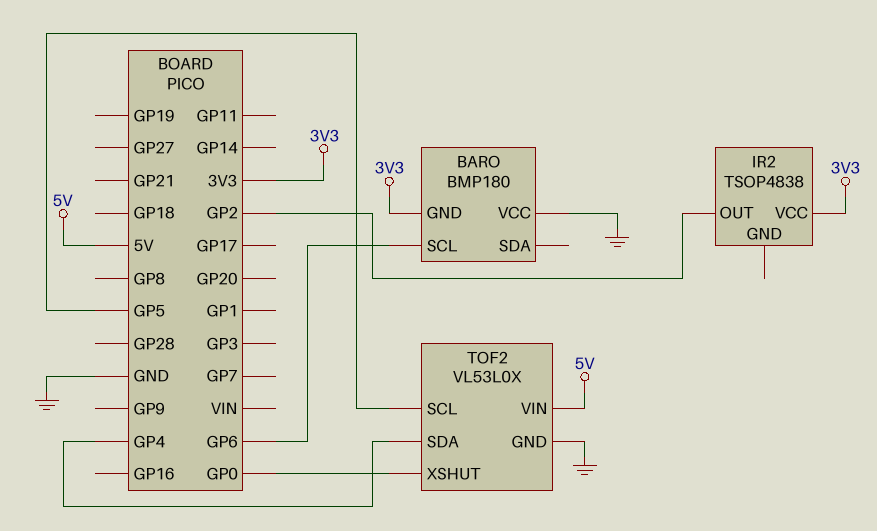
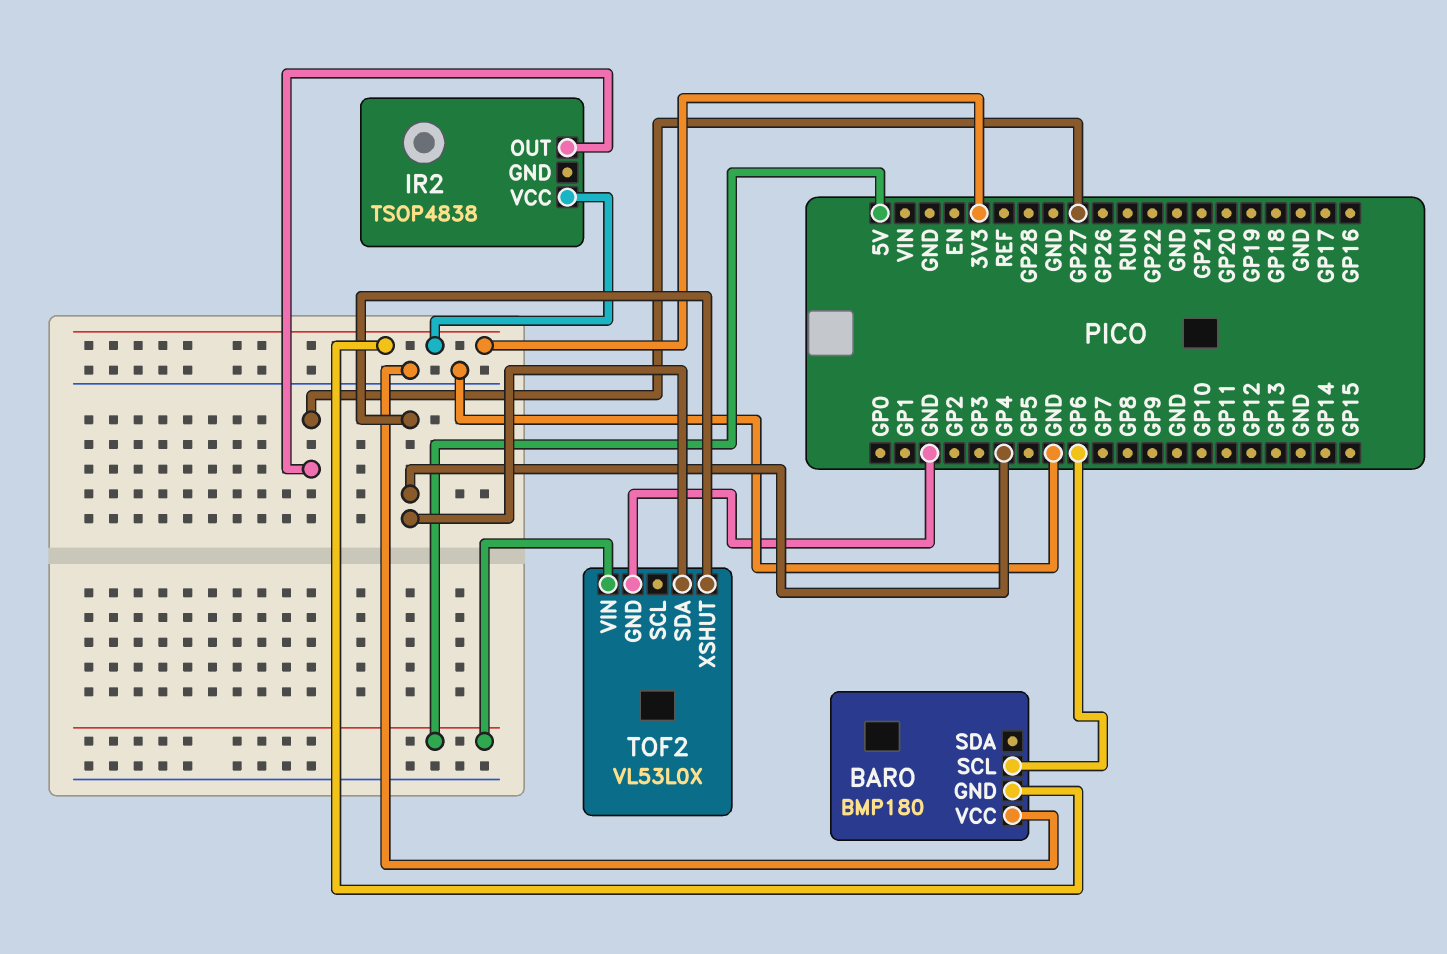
IR2 pin OUT: GP2 -> GP27
TOF2 pin SCL: GP5 -> none
TOF2 pin XSHUT: GP0 -> GP4

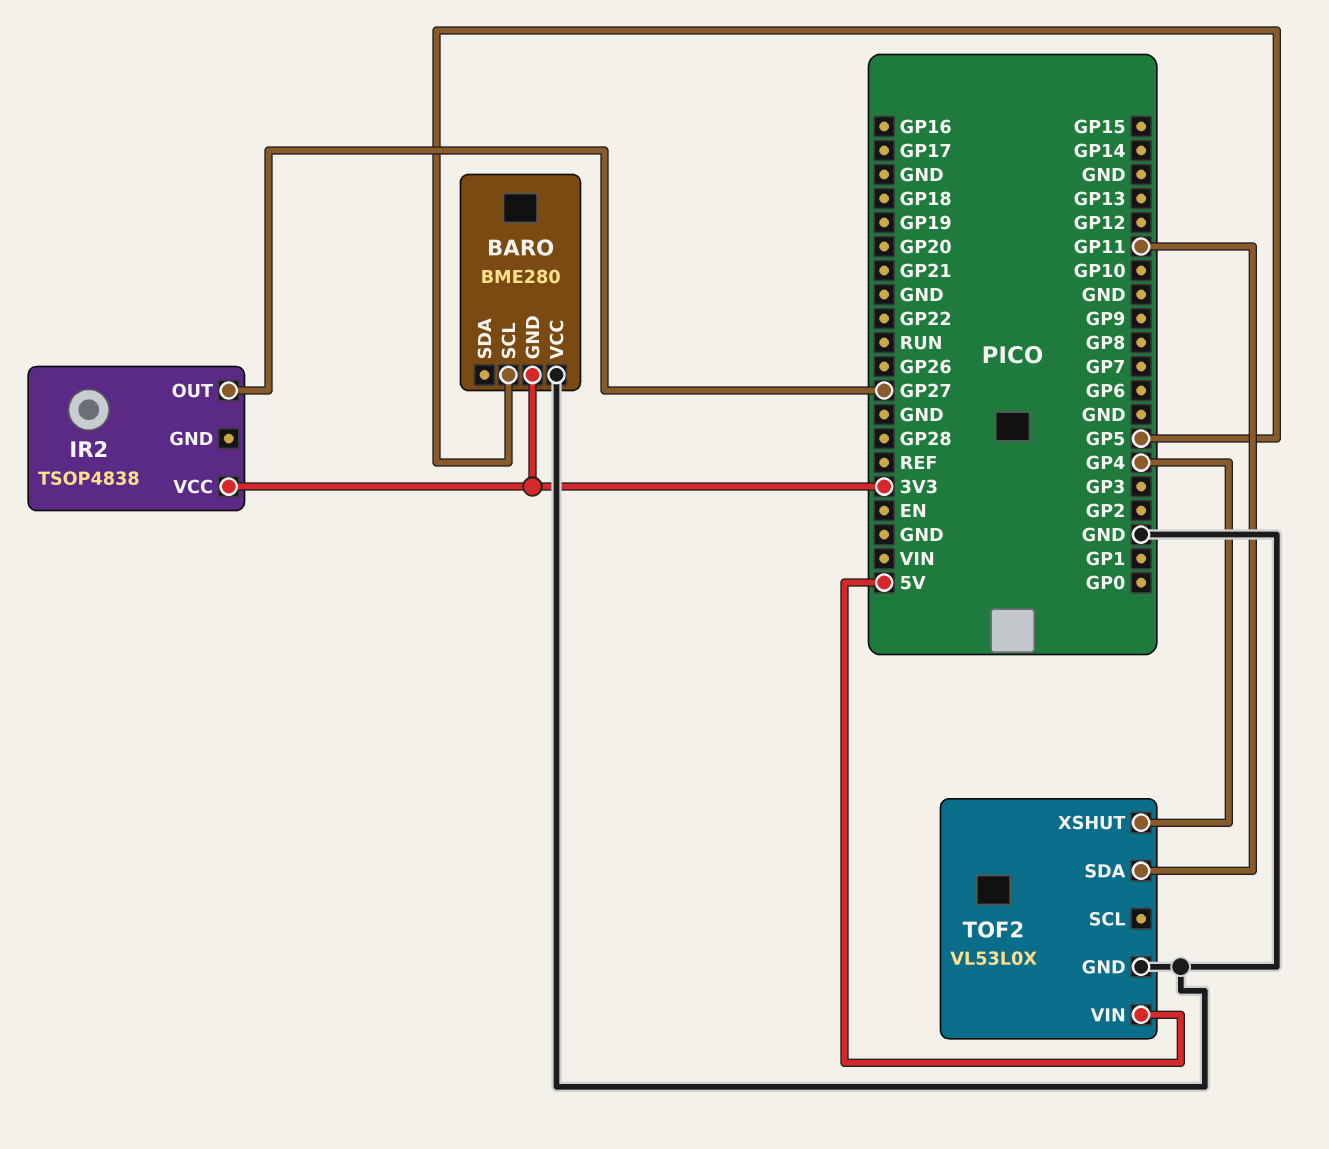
BARO: BMP180 -> BME280
BARO pin SCL: GP6 -> GP5
TOF2 pin SDA: GP4 -> GP11

